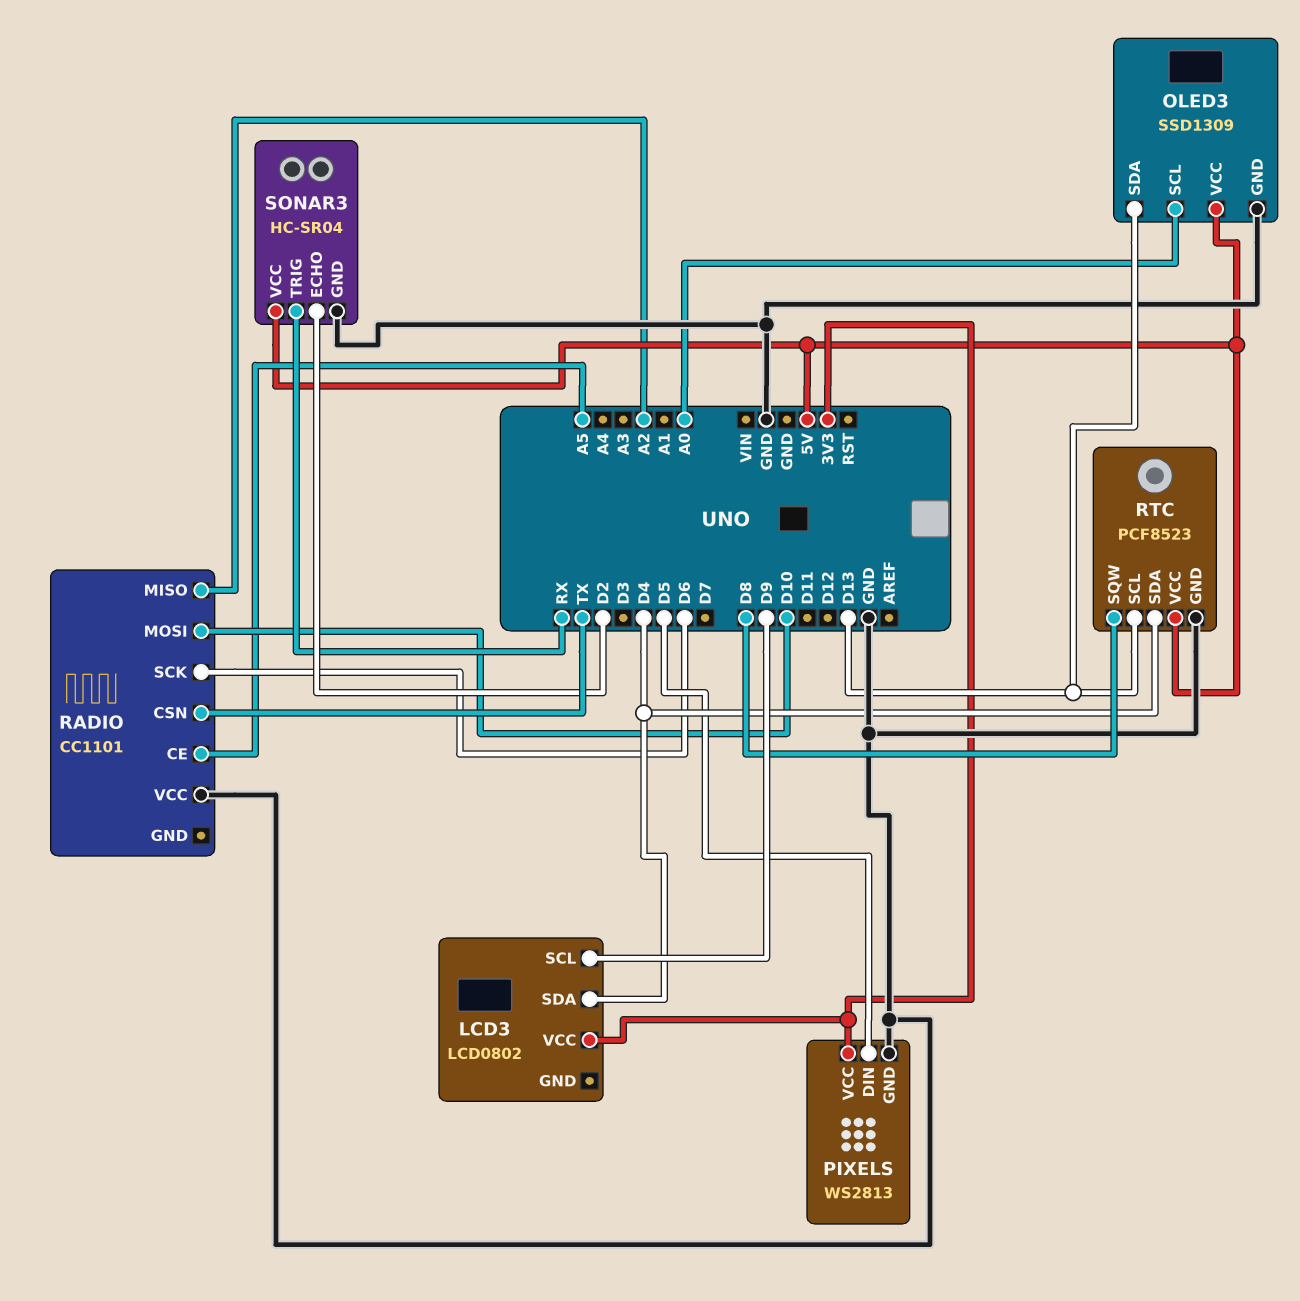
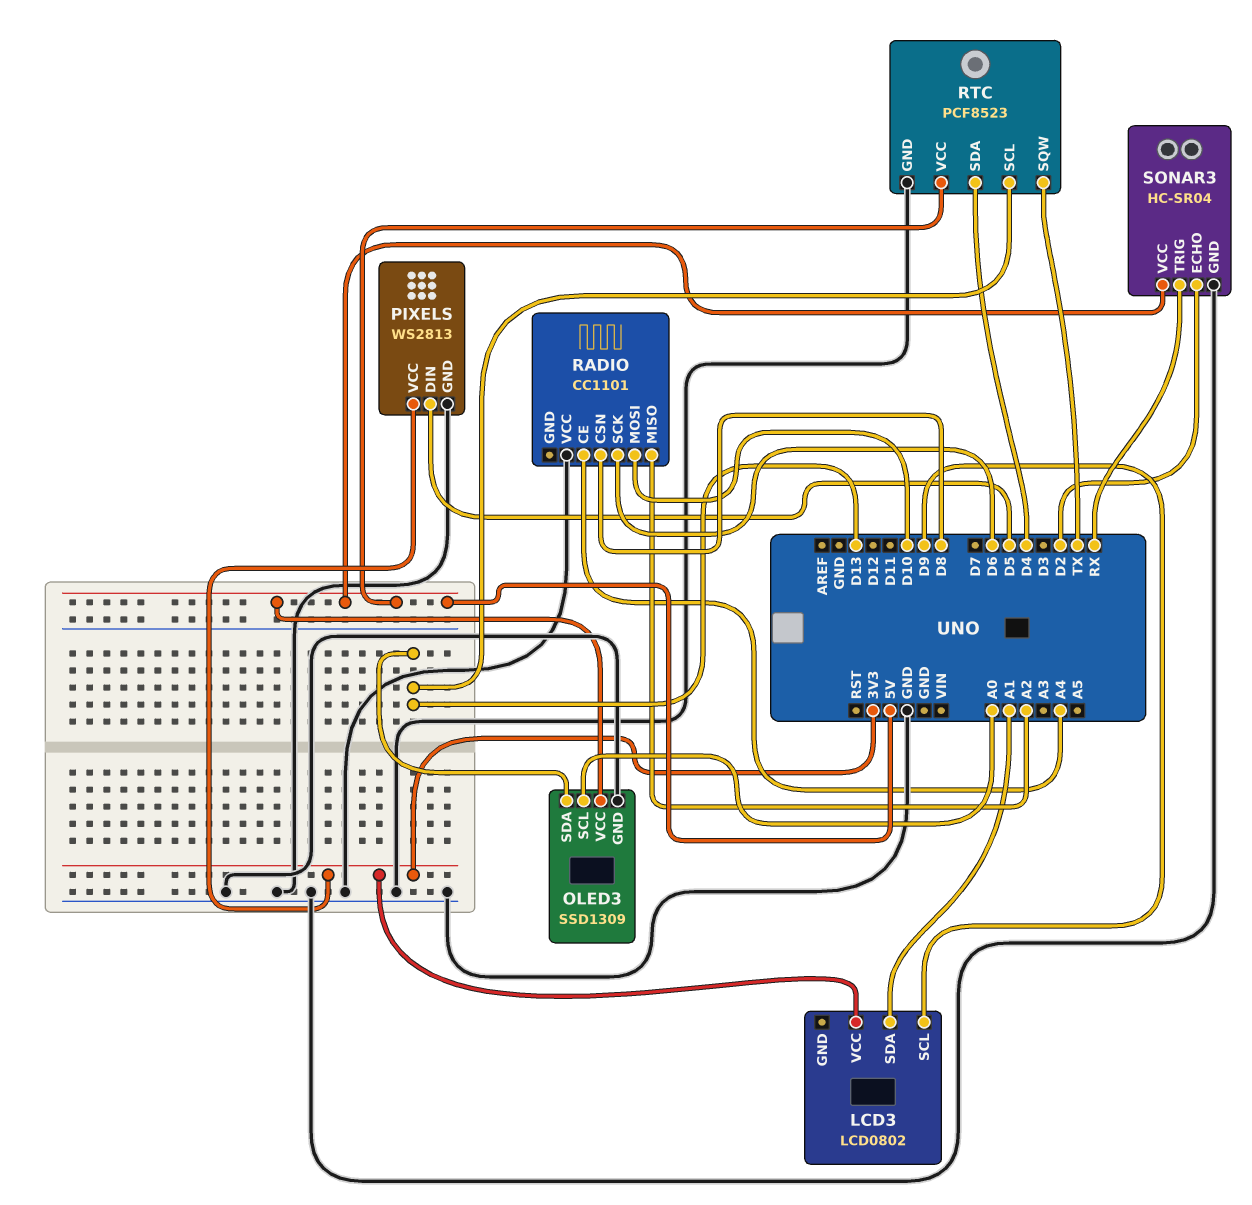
LCD3 pin SDA: D4 -> A1
RADIO pin CE: A5 -> A4
RADIO pin CSN: TX -> D8
RTC pin SQW: D8 -> TX

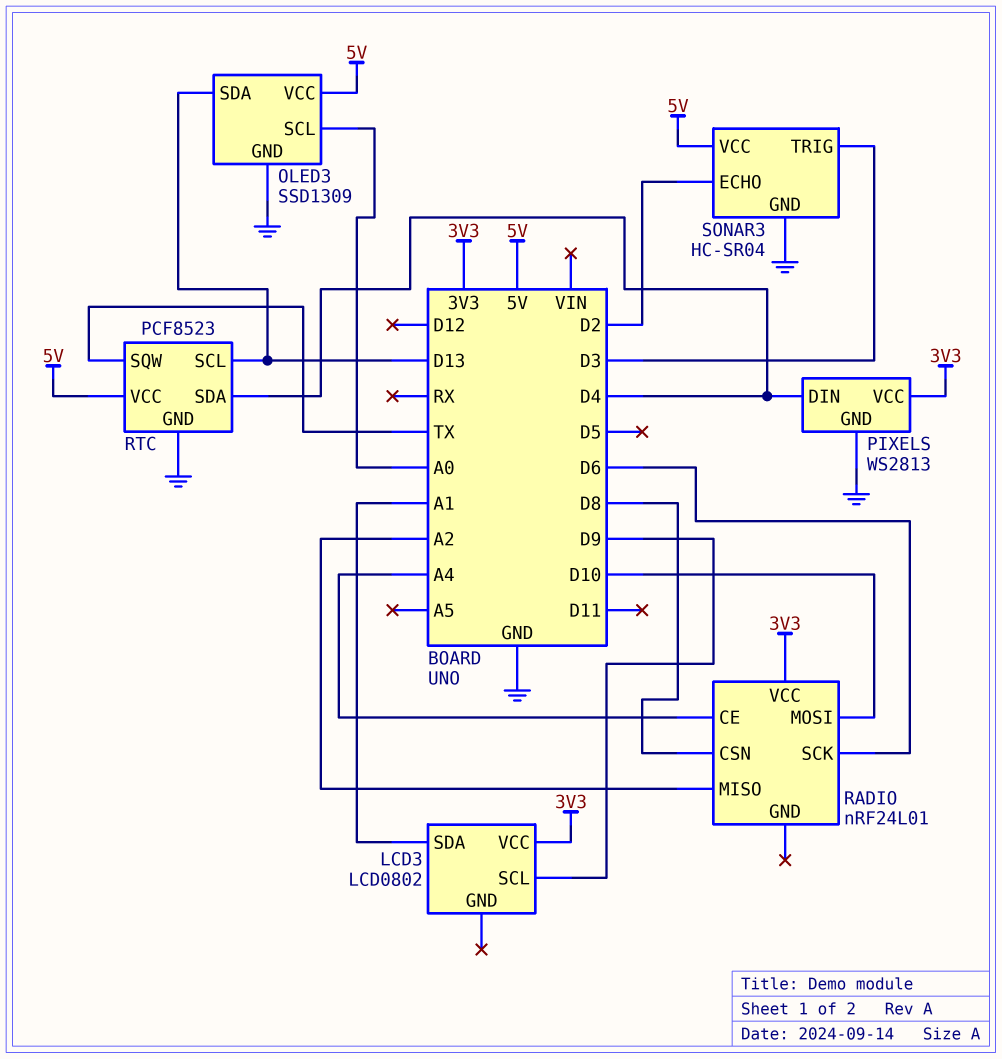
PIXELS pin DIN: D5 -> D4
RADIO: CC1101 -> nRF24L01
RADIO pin VCC: GND -> 3V3
SONAR3 pin TRIG: RX -> D3

